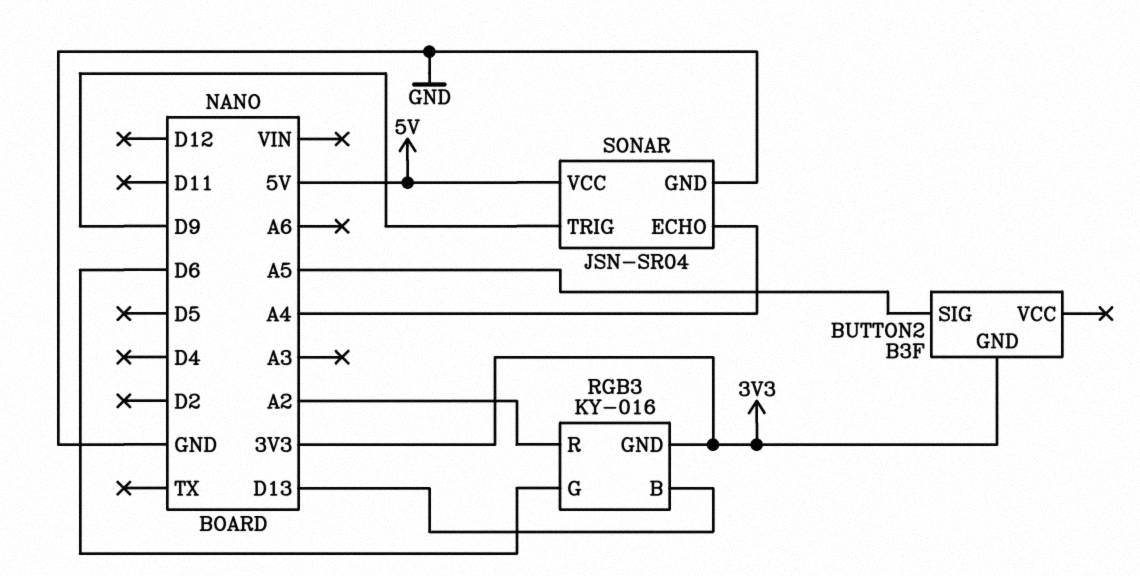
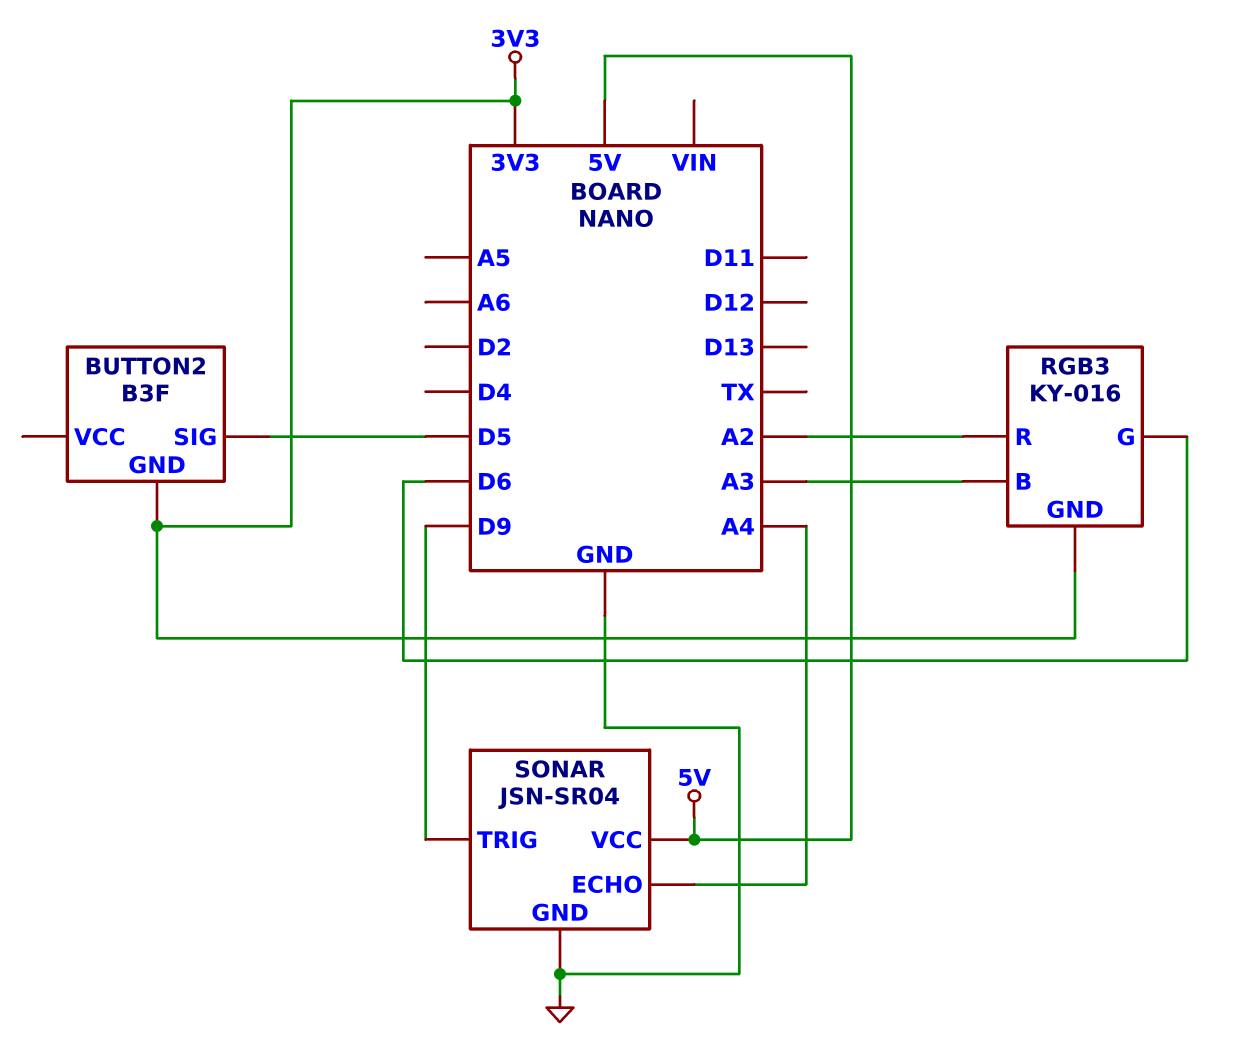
BUTTON2 pin SIG: A5 -> D5
RGB3 pin B: D13 -> A3

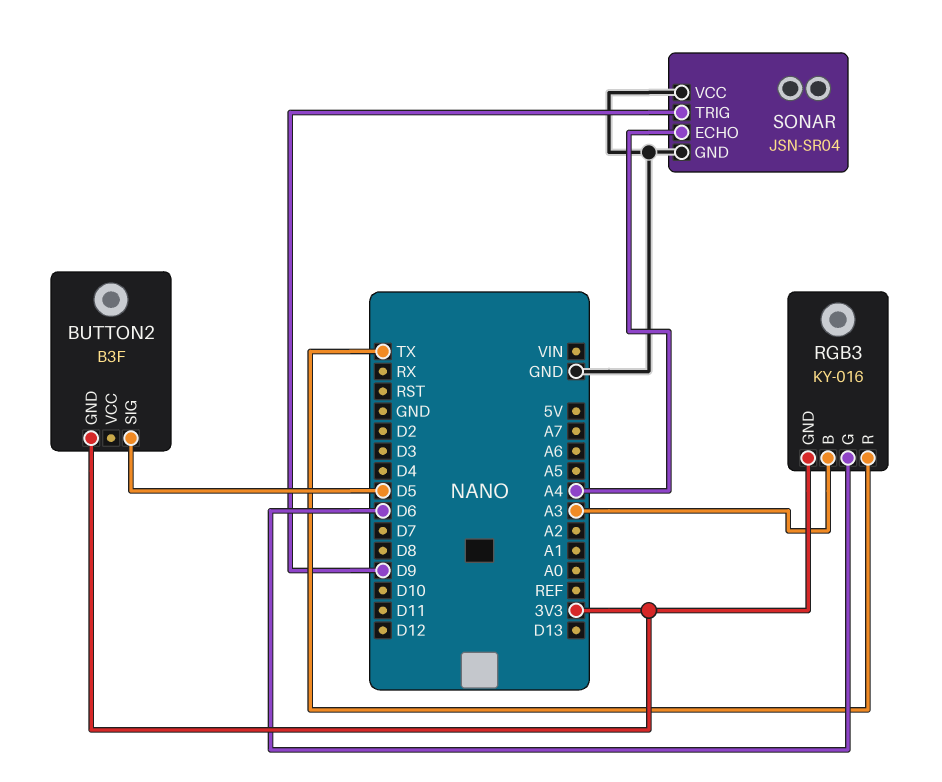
RGB3 pin R: A2 -> TX
SONAR pin VCC: 5V -> GND

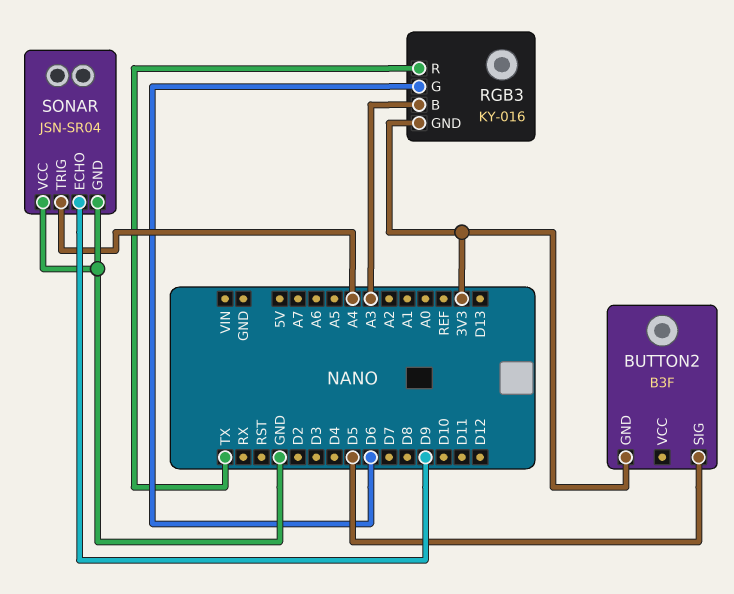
SONAR pin ECHO: A4 -> D9
SONAR pin TRIG: D9 -> A4

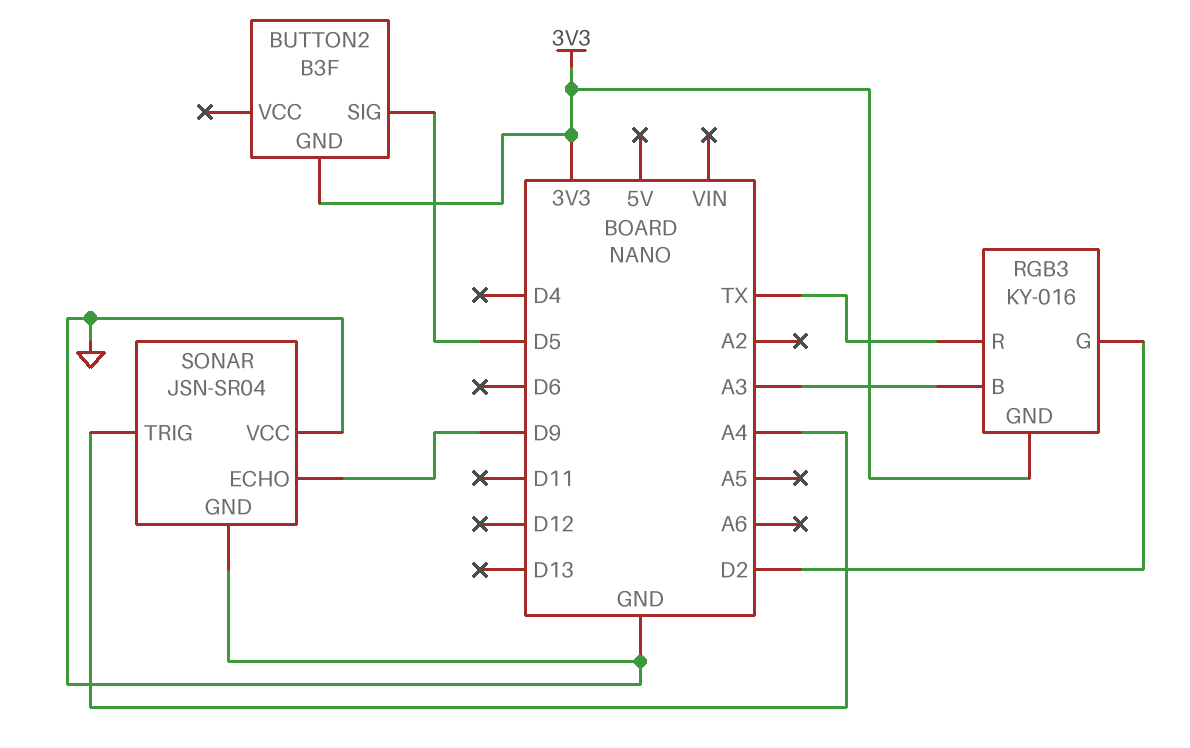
RGB3 pin G: D6 -> D2

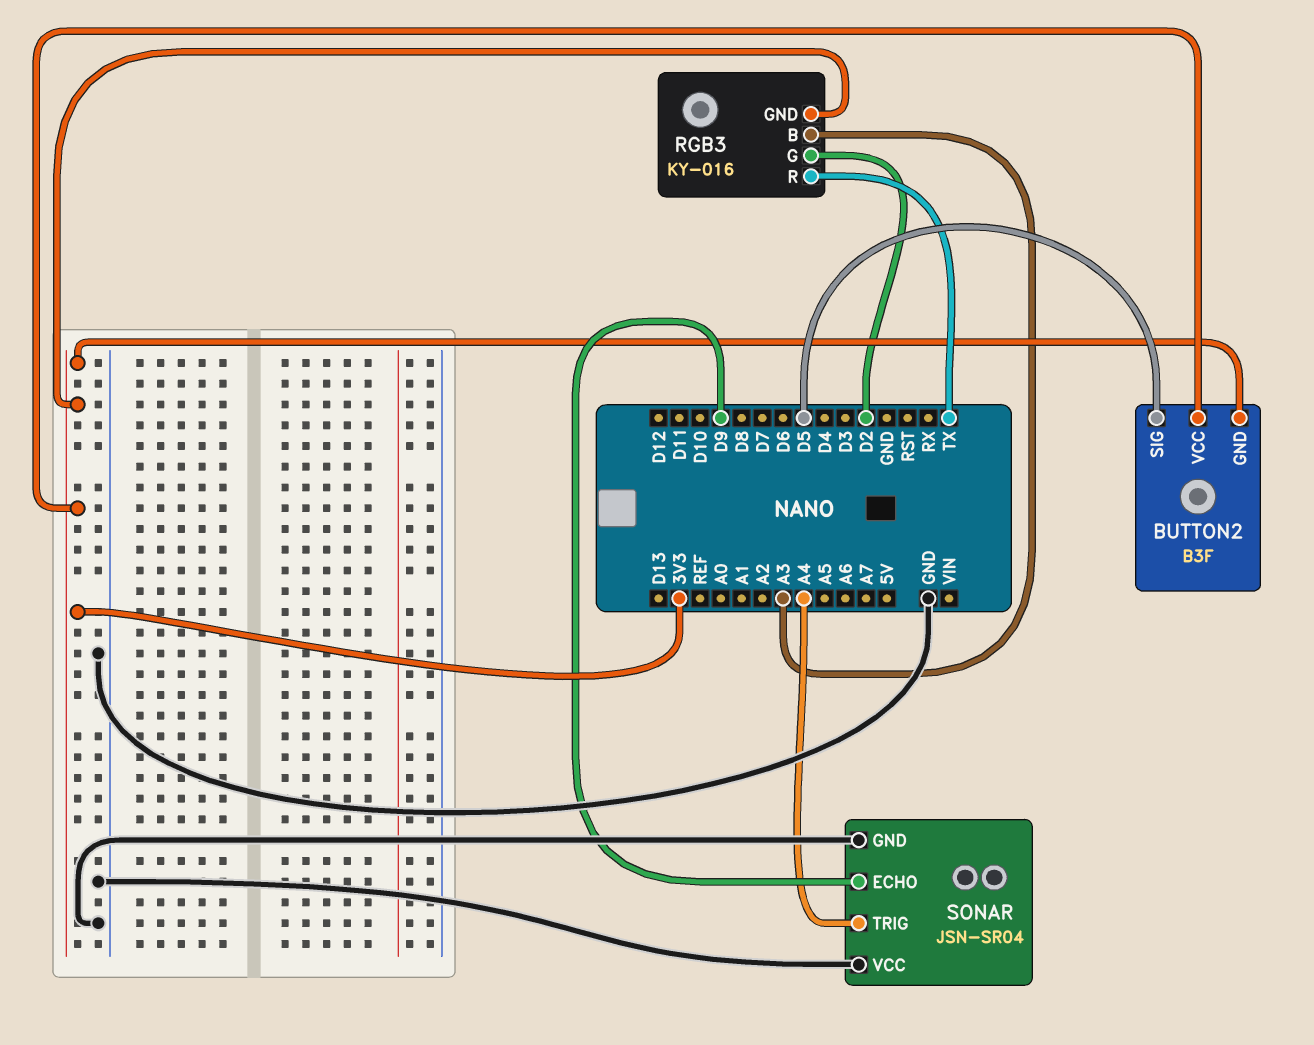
BUTTON2 pin VCC: none -> 3V3

